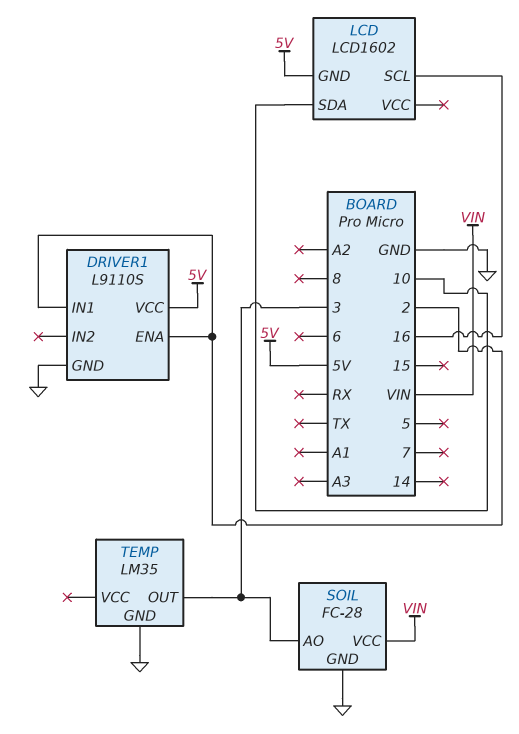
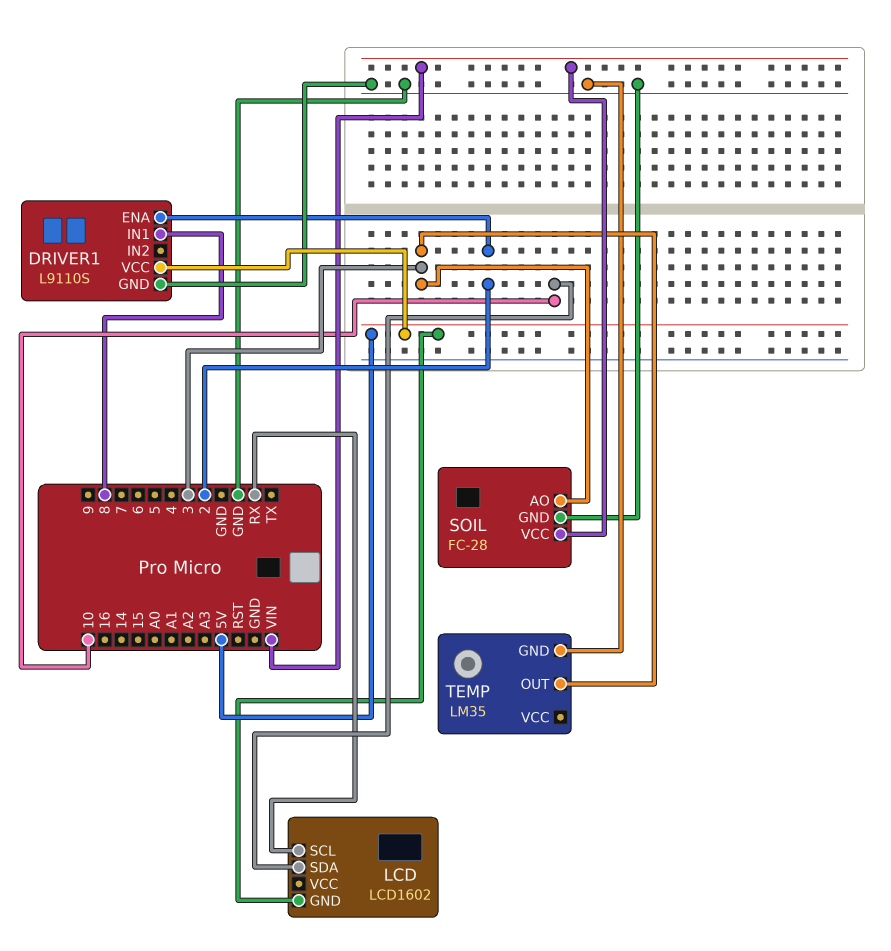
DRIVER1 pin IN1: 2 -> 8
LCD pin SCL: 16 -> RX

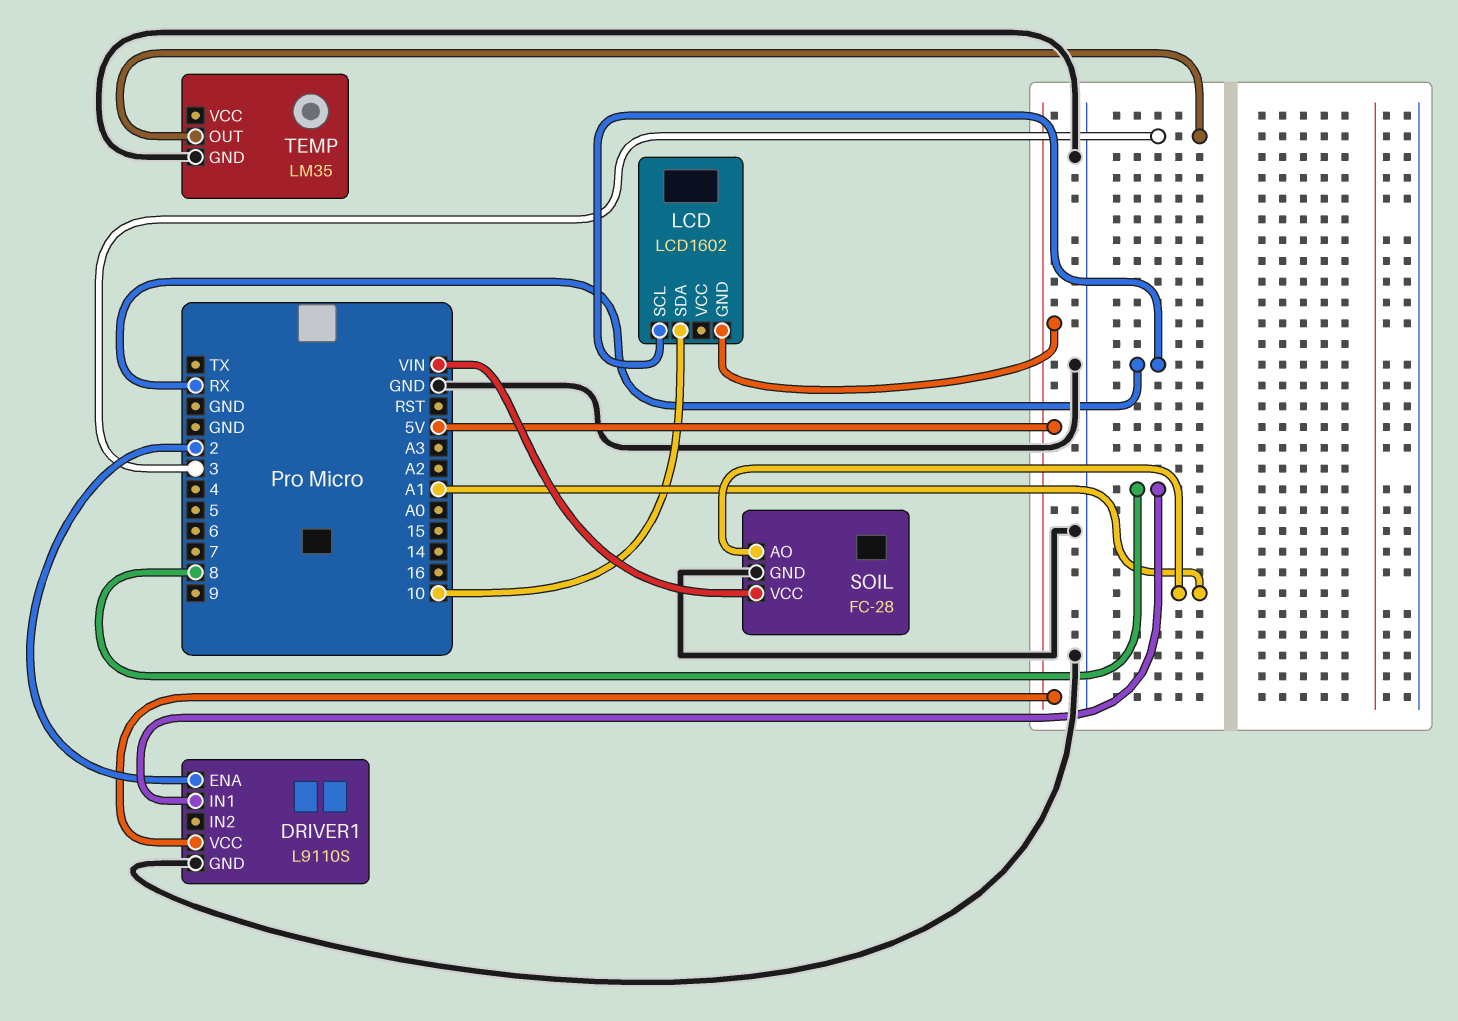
SOIL pin AO: 3 -> A1

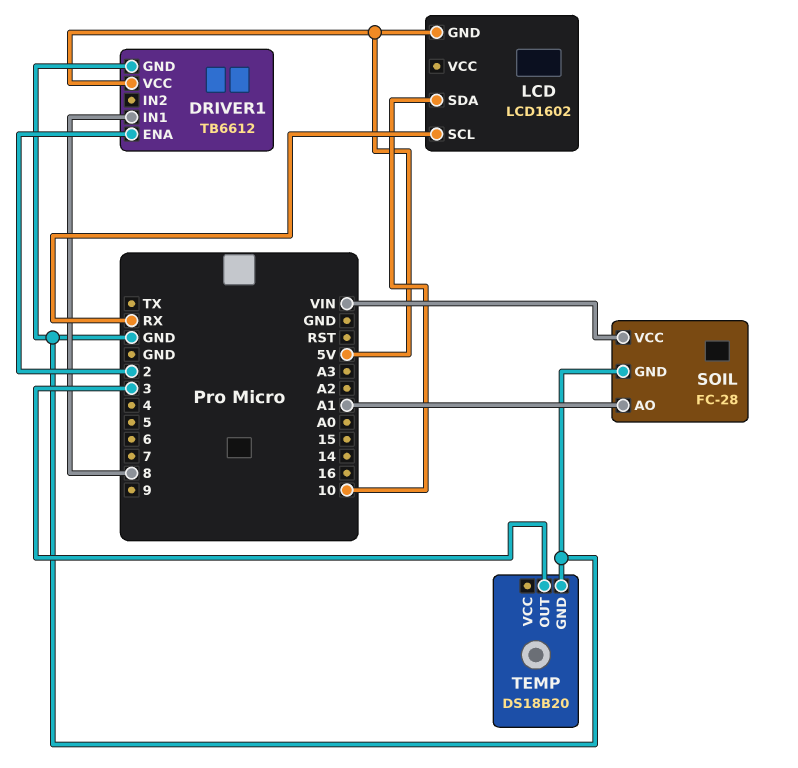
DRIVER1: L9110S -> TB6612
TEMP: LM35 -> DS18B20

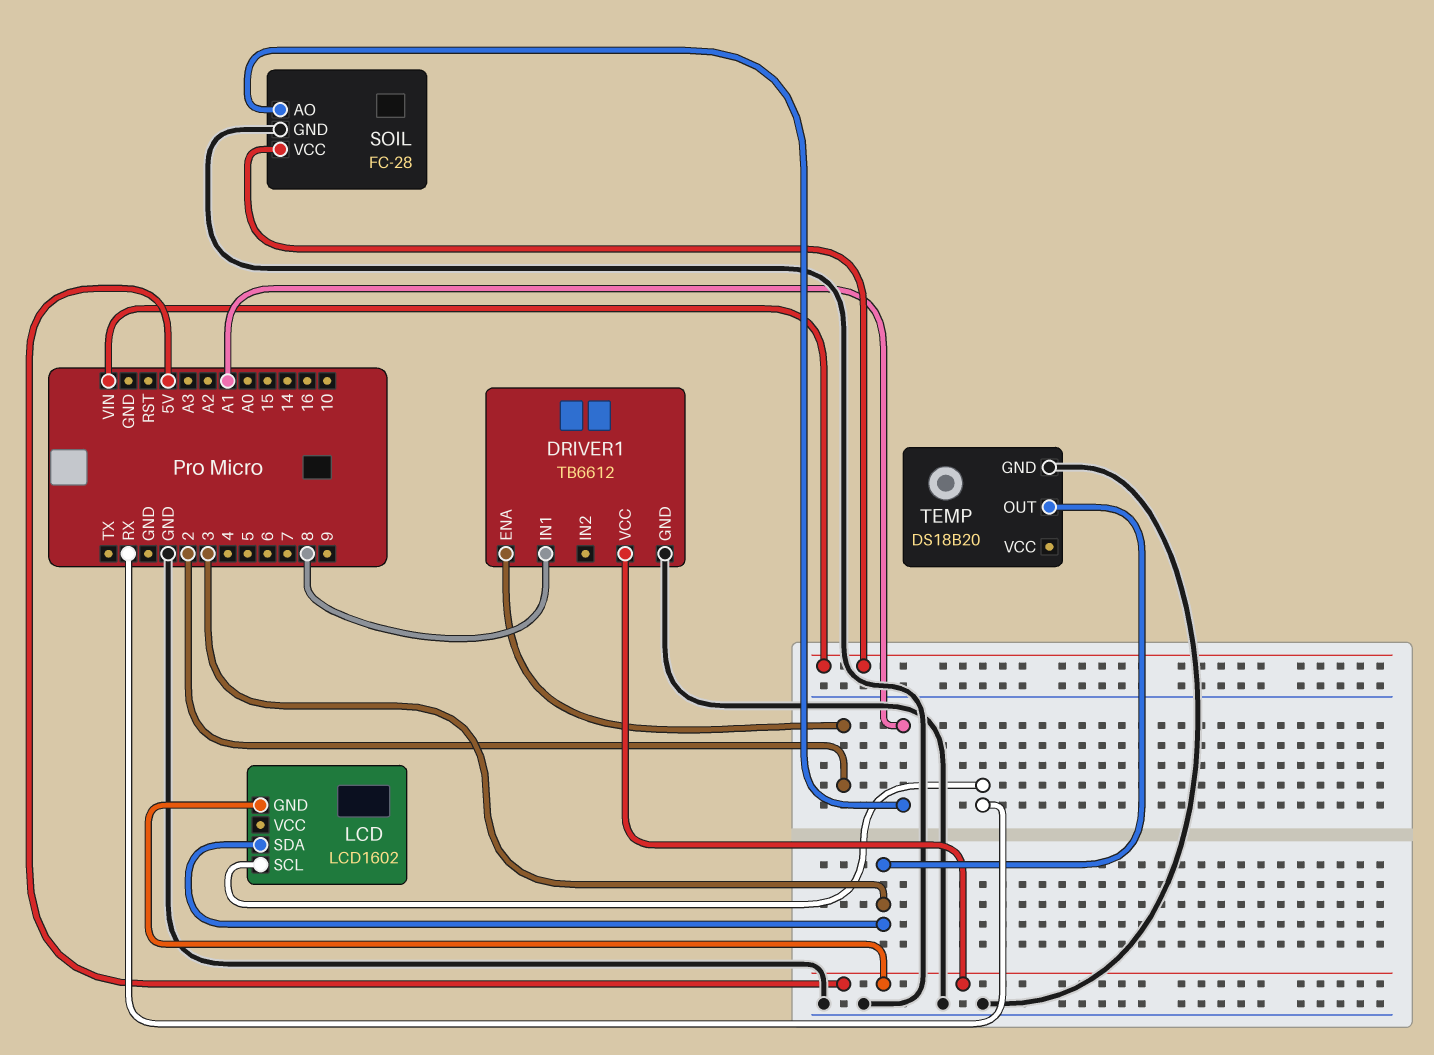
LCD pin SDA: 10 -> 3

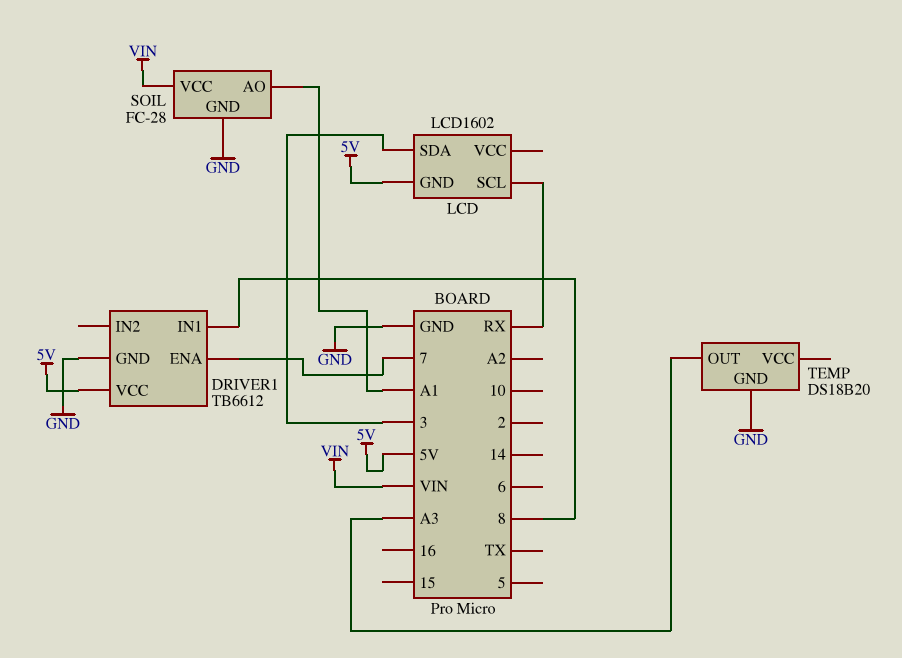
DRIVER1 pin ENA: 2 -> 7
TEMP pin OUT: 3 -> A3

